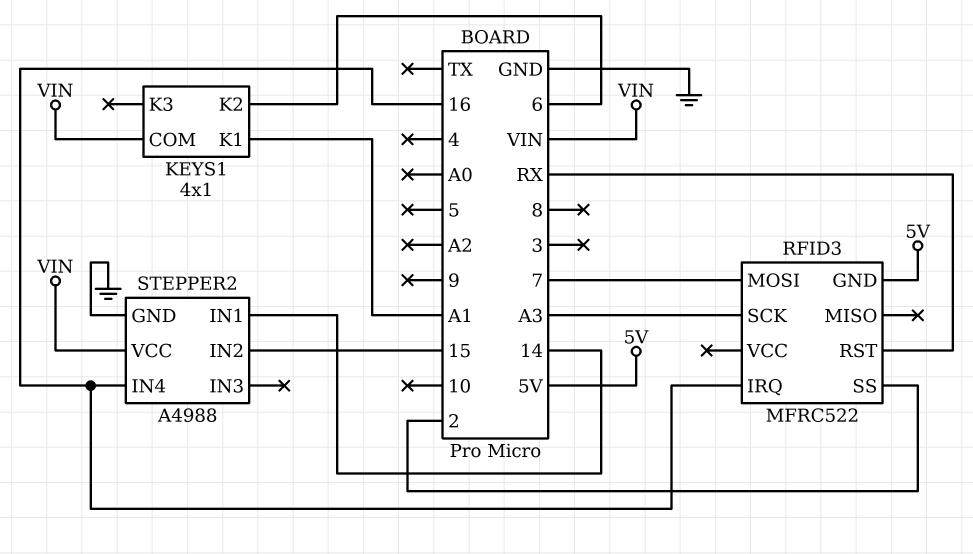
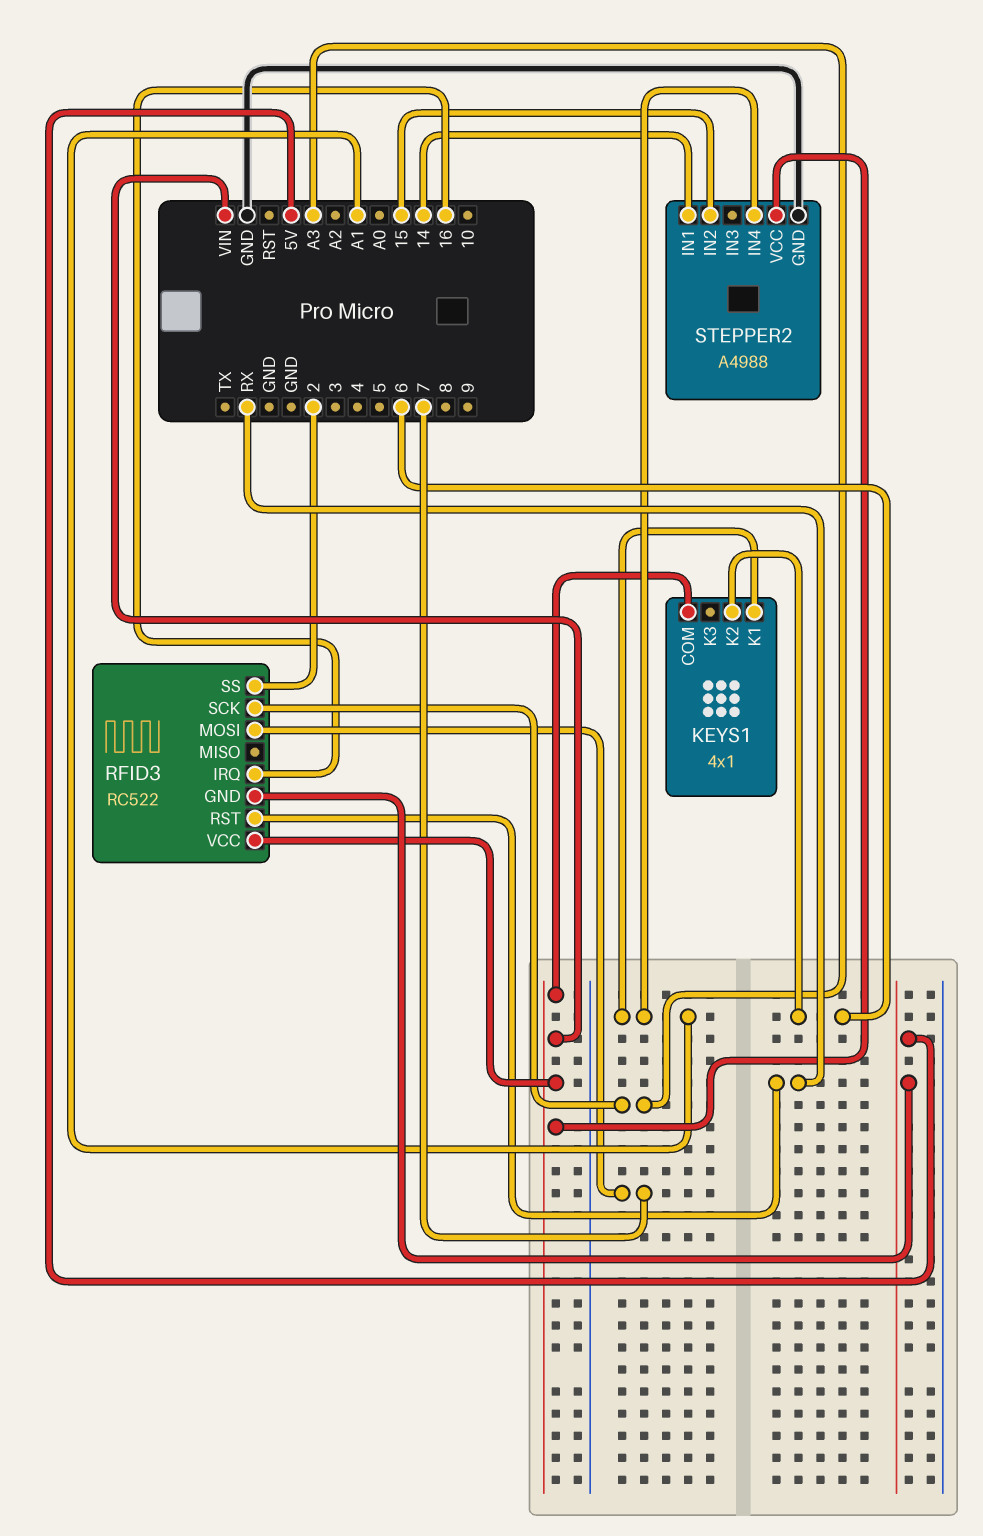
RFID3: MFRC522 -> RC522
RFID3 pin VCC: none -> VIN
STEPPER2 pin IN4: 16 -> A1

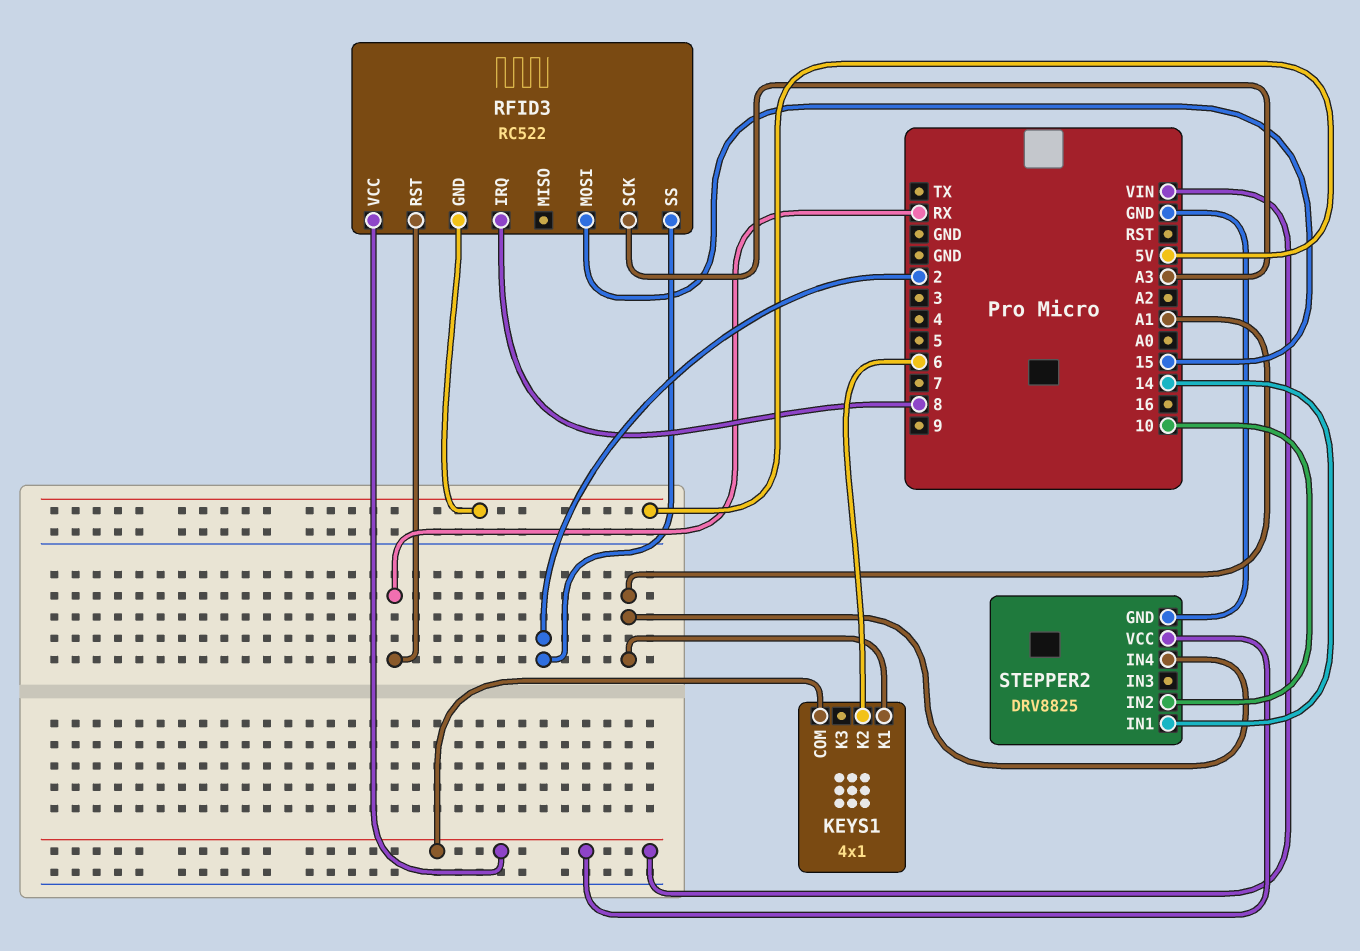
RFID3 pin IRQ: 16 -> 8
RFID3 pin MOSI: 7 -> 15
STEPPER2: A4988 -> DRV8825
STEPPER2 pin IN2: 15 -> 10

